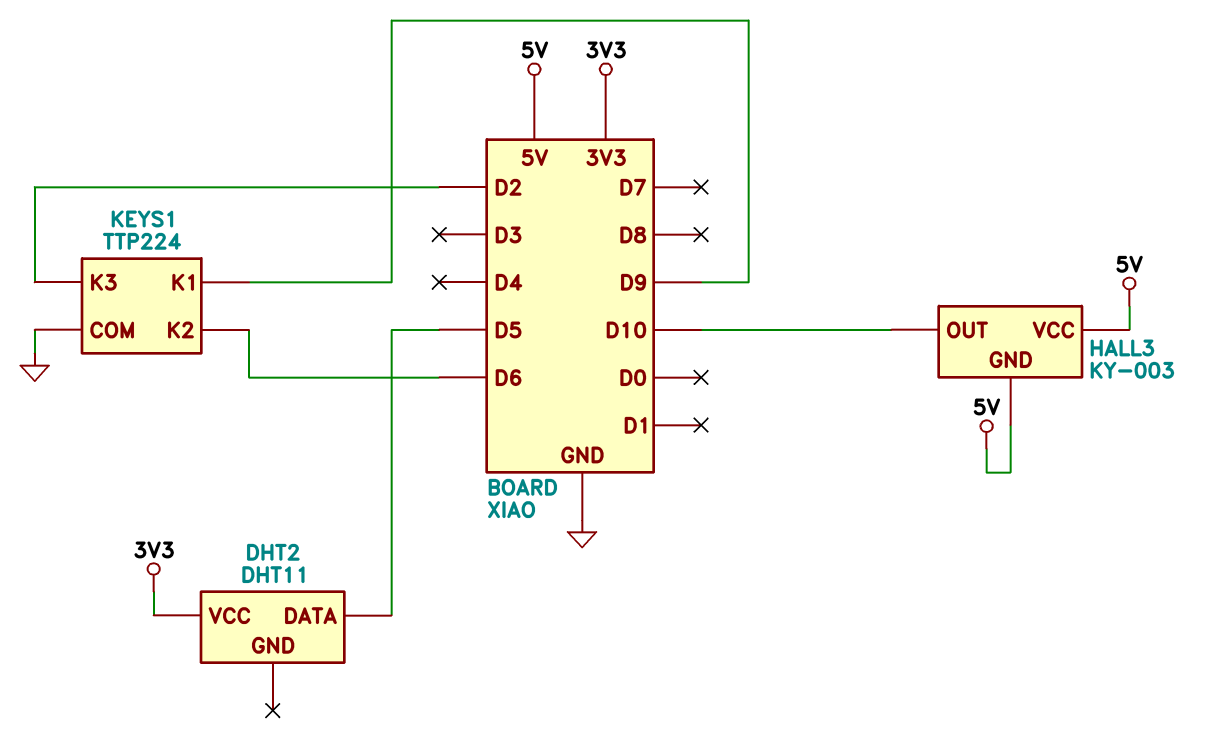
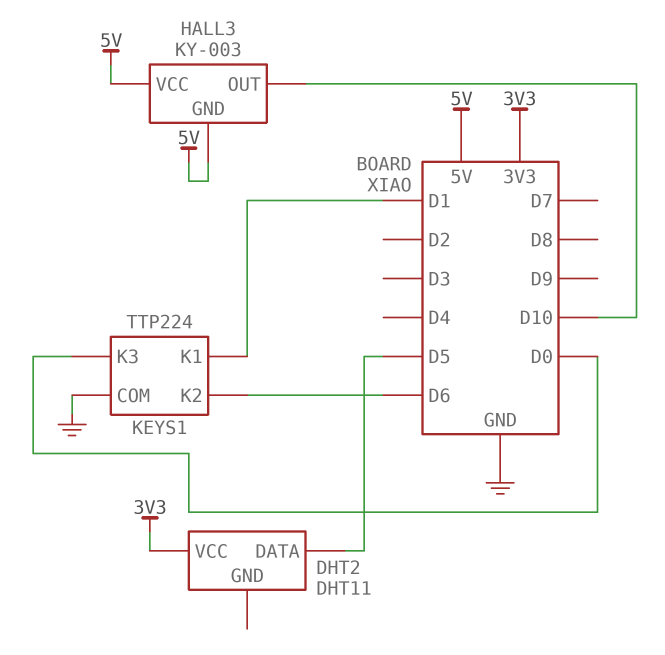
KEYS1 pin K1: D9 -> D1
KEYS1 pin K3: D2 -> D0

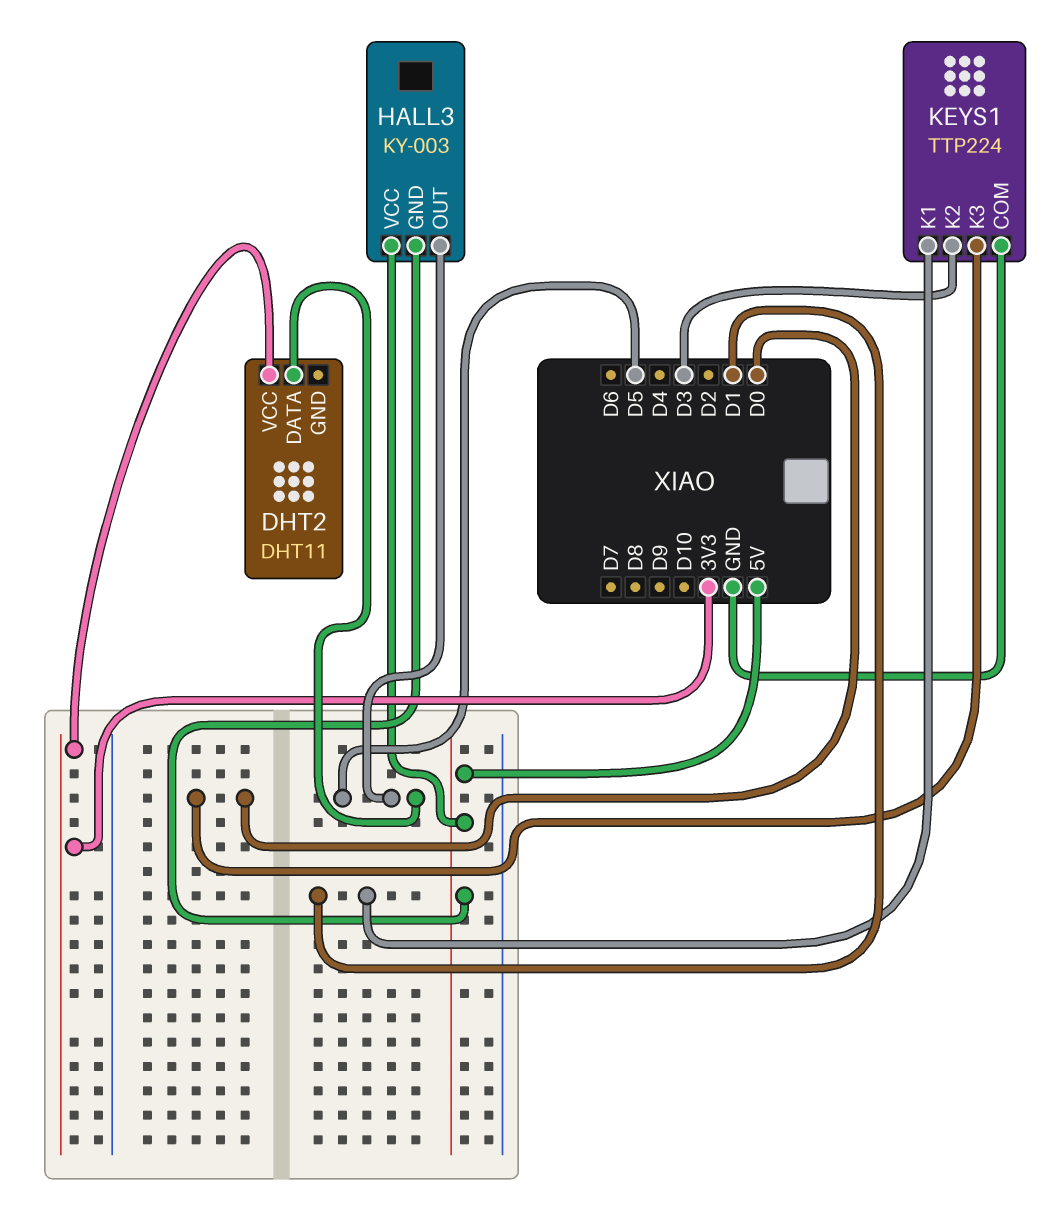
HALL3 pin OUT: D10 -> D5
KEYS1 pin K2: D6 -> D3

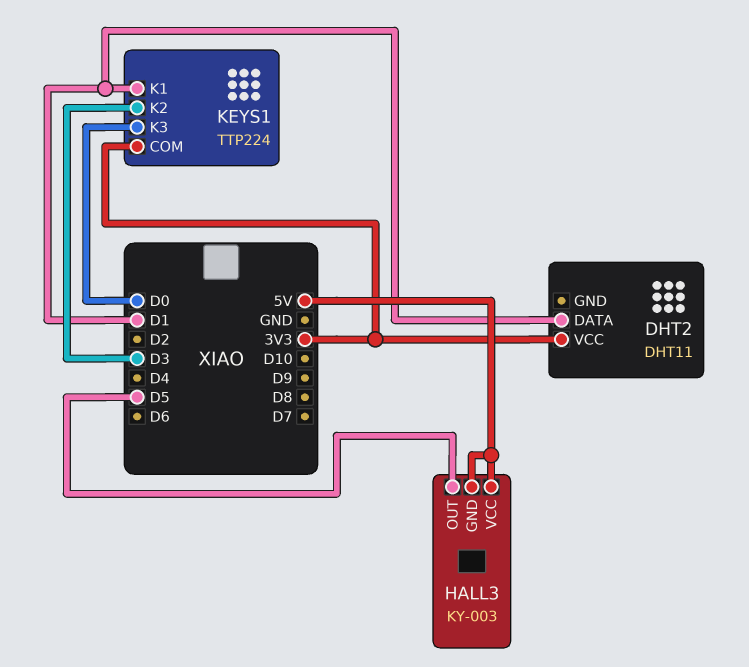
DHT2 pin DATA: D5 -> D1
KEYS1 pin COM: GND -> 3V3

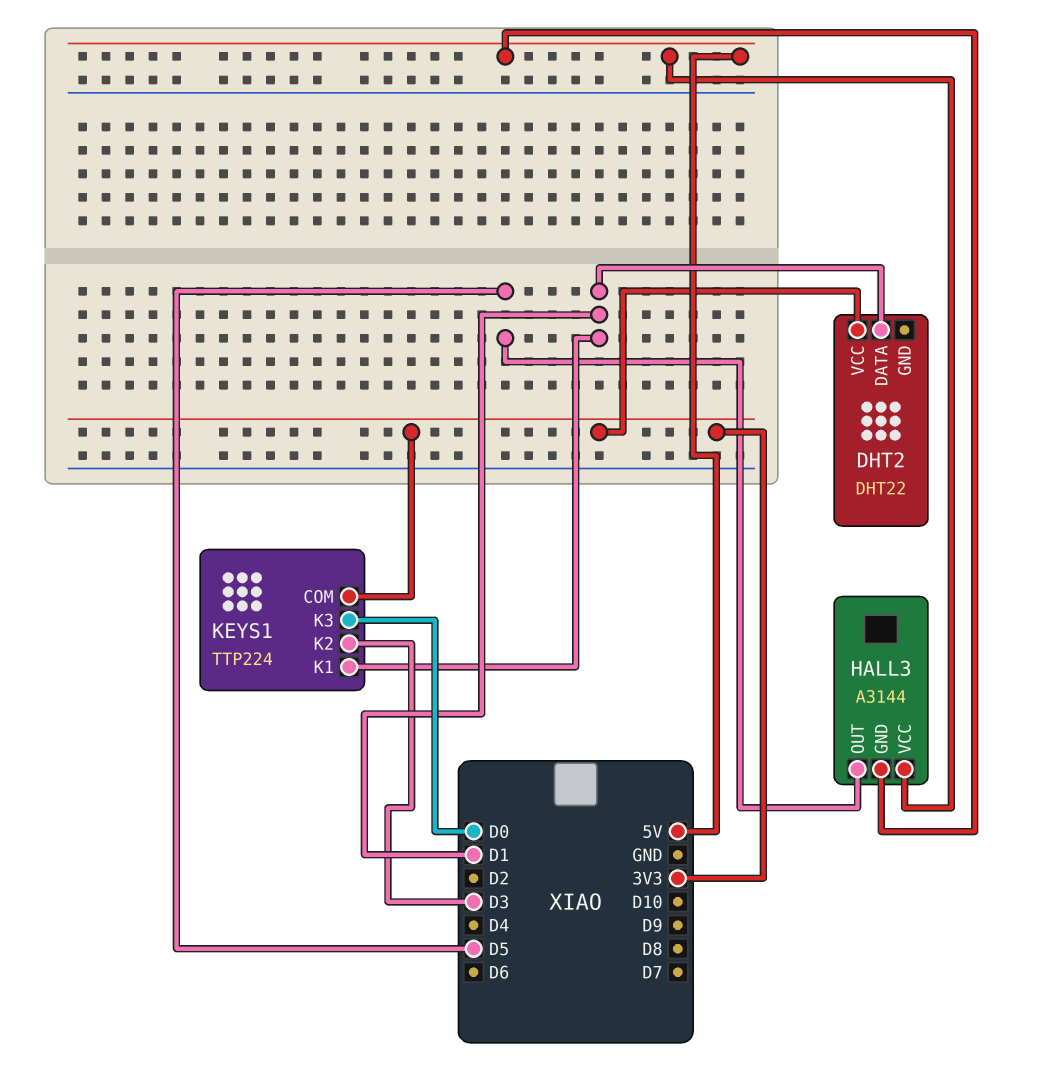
DHT2: DHT11 -> DHT22
HALL3: KY-003 -> A3144

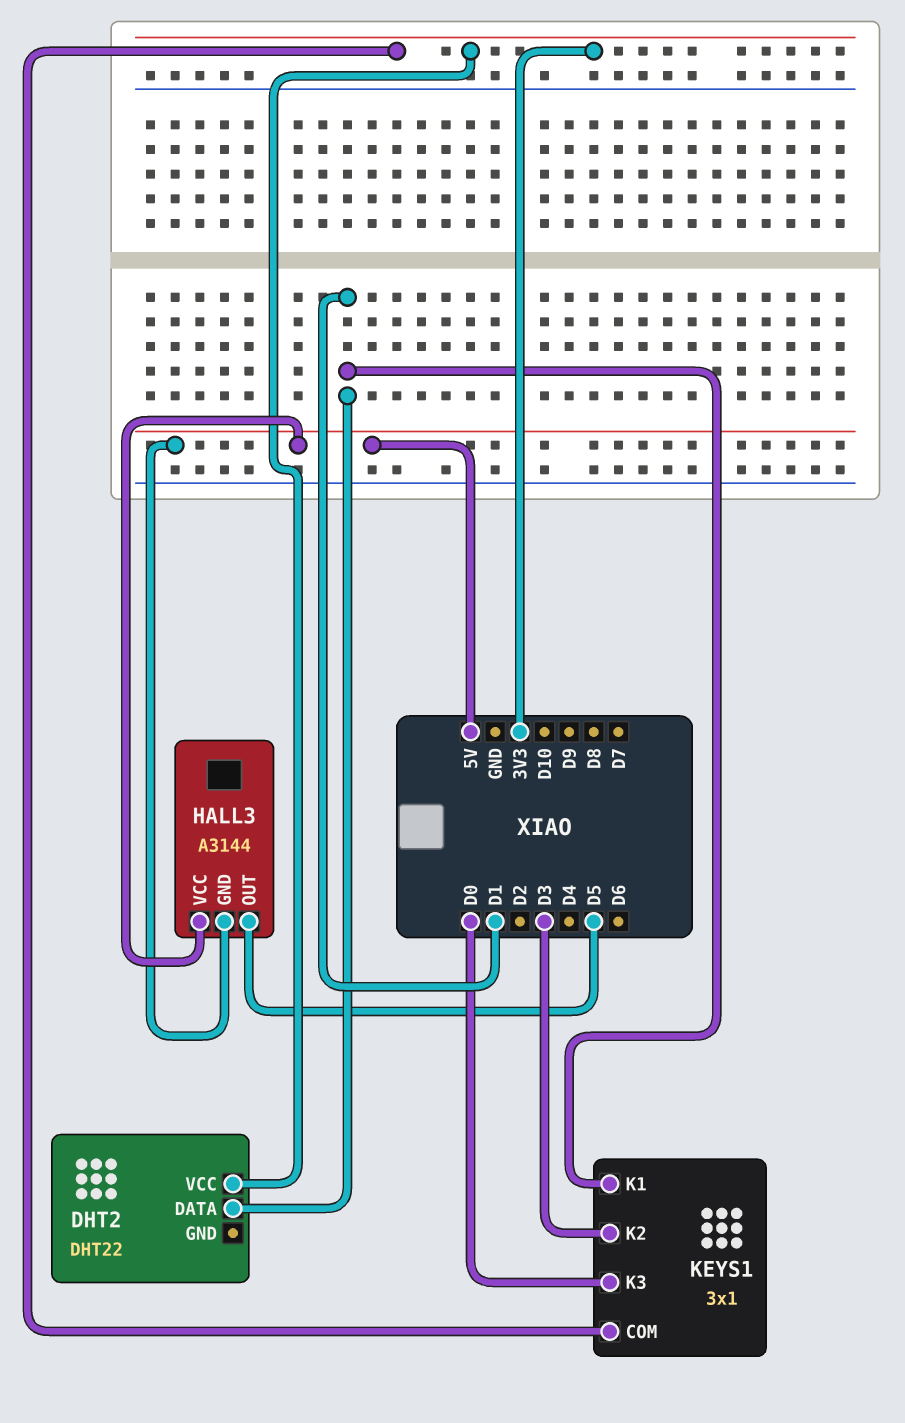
KEYS1: TTP224 -> 3x1

